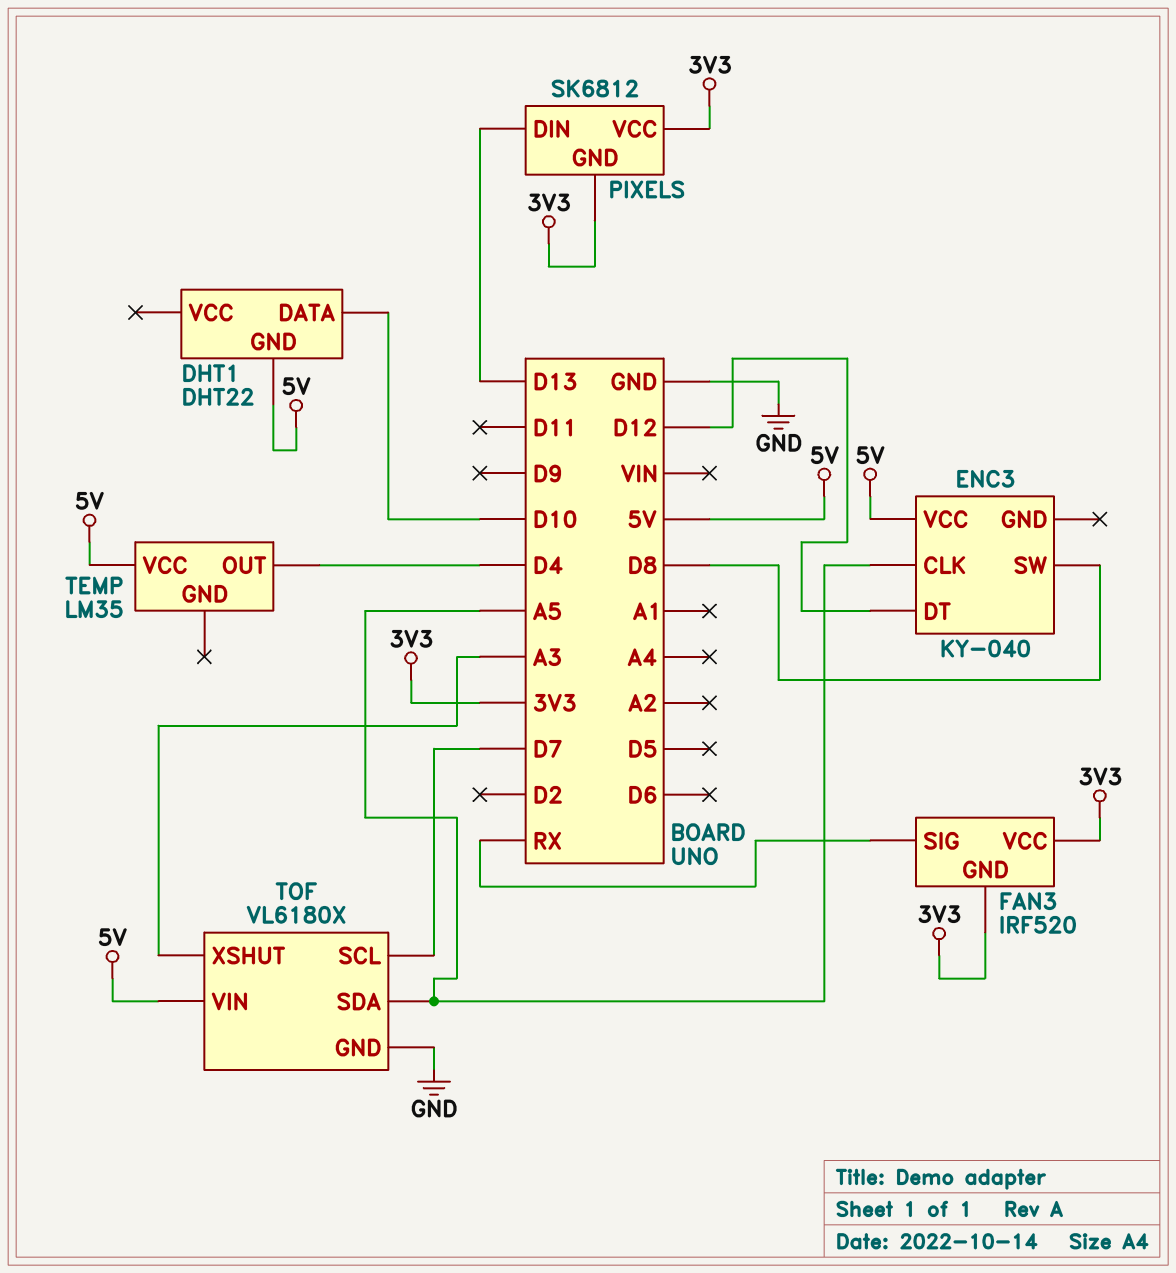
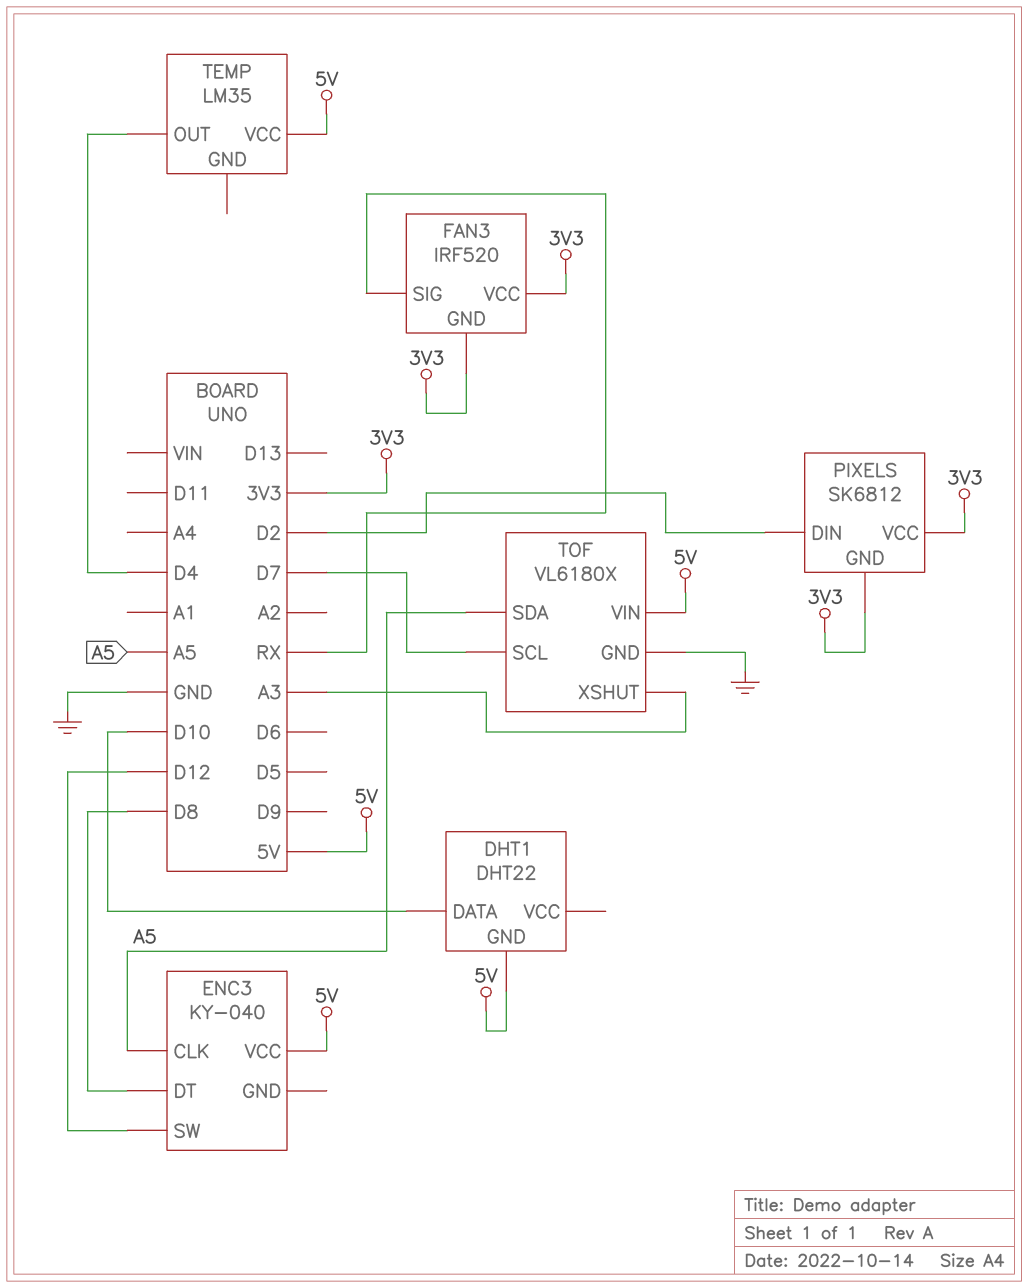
ENC3 pin DT: D12 -> D8
ENC3 pin SW: D8 -> D12
PIXELS pin DIN: D13 -> D2

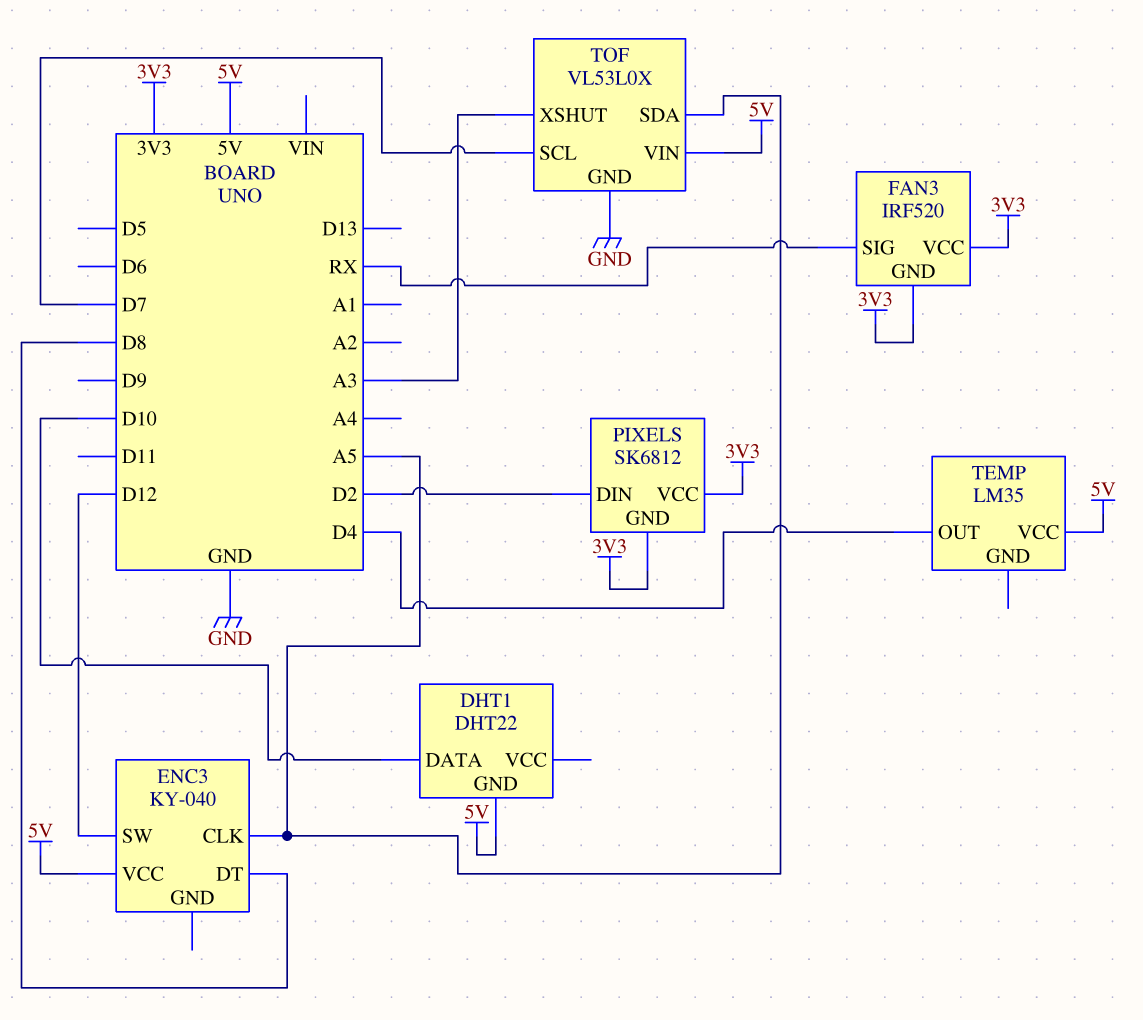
TOF: VL6180X -> VL53L0X

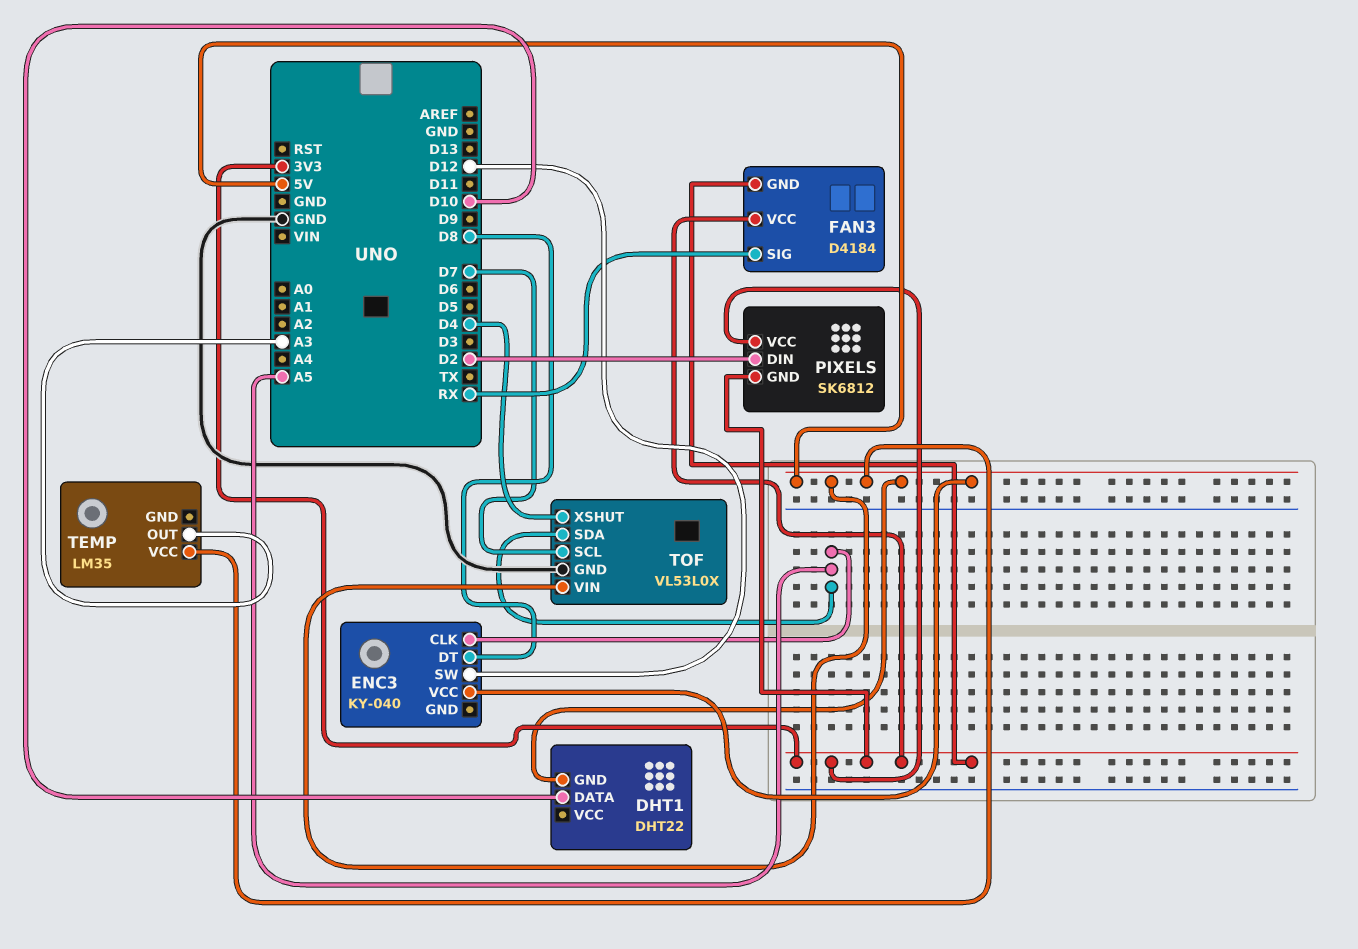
FAN3: IRF520 -> D4184
TEMP pin OUT: D4 -> A3
TOF pin XSHUT: A3 -> D4

